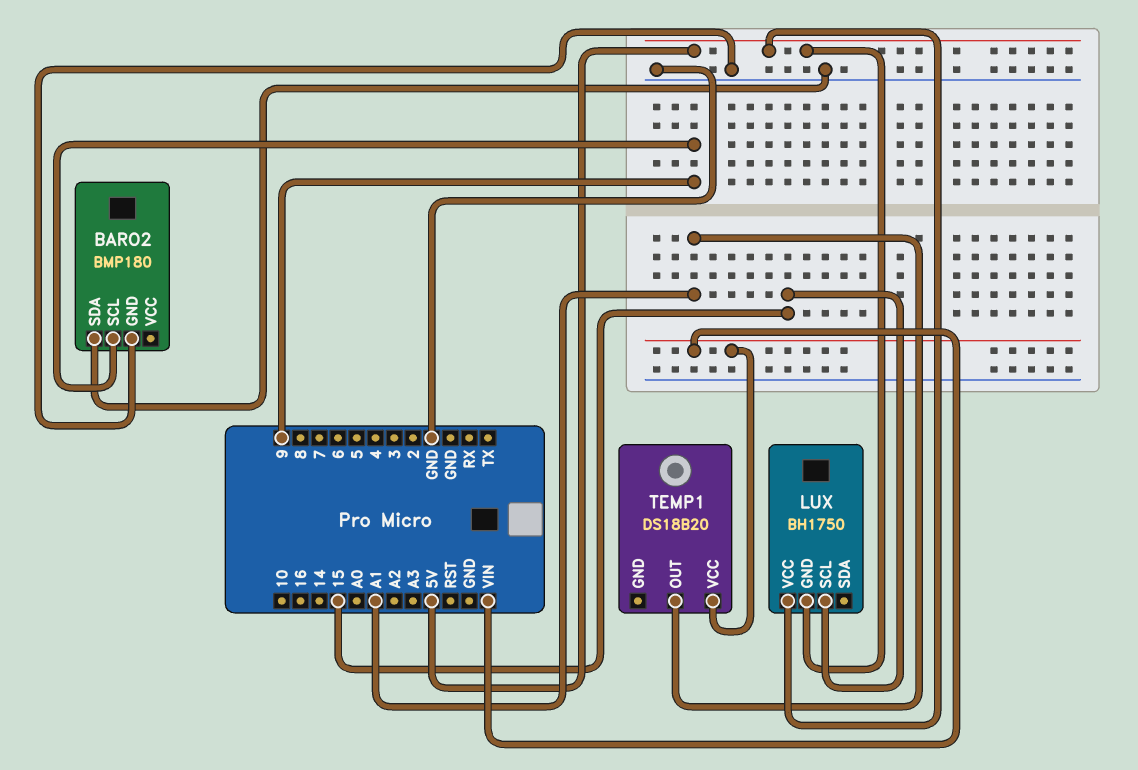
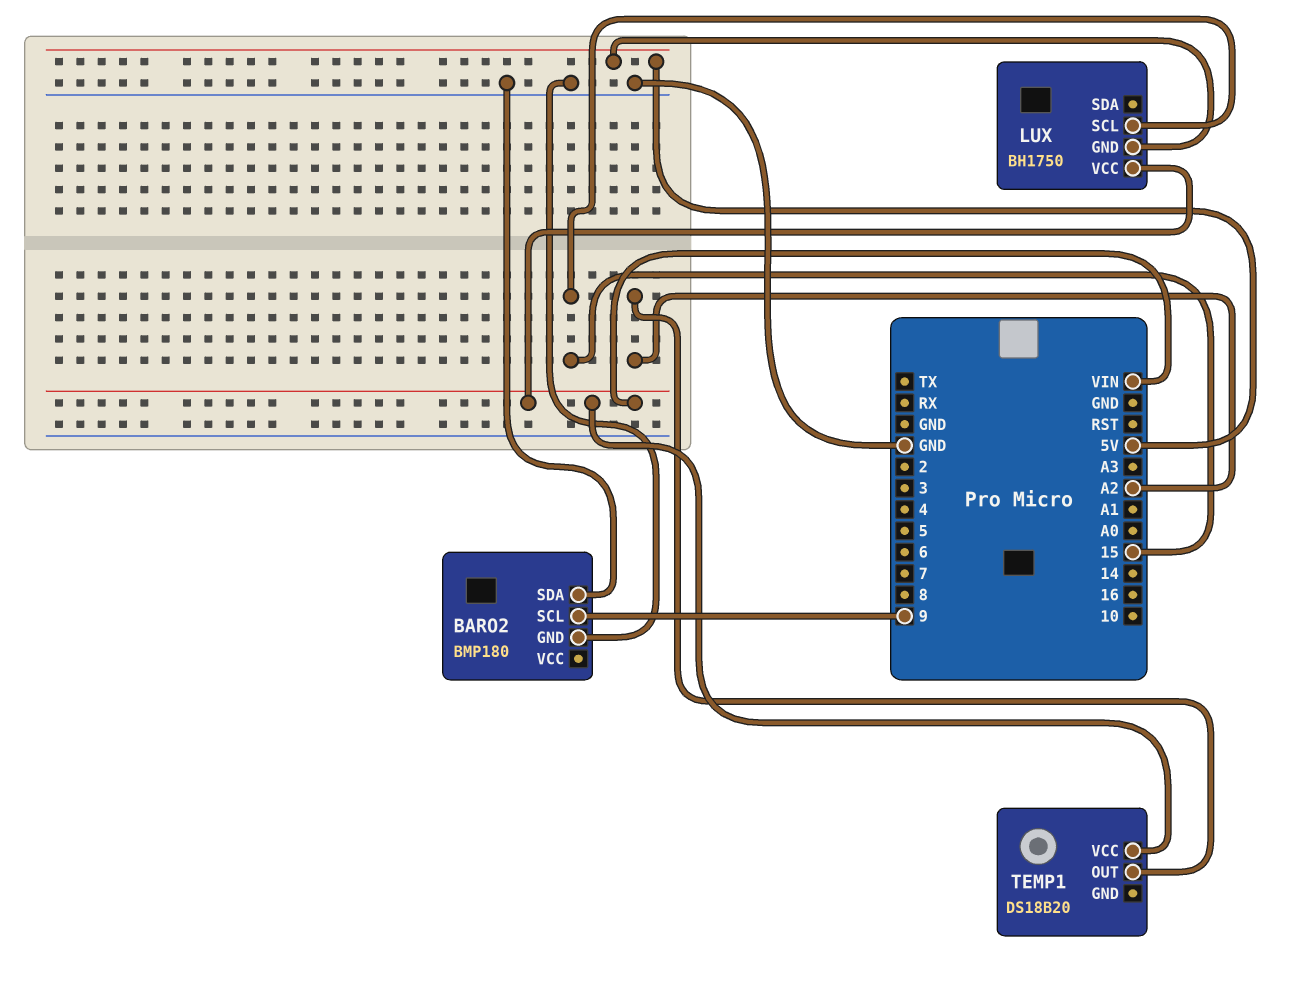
LUX pin VCC: 5V -> VIN
TEMP1 pin OUT: A1 -> A2

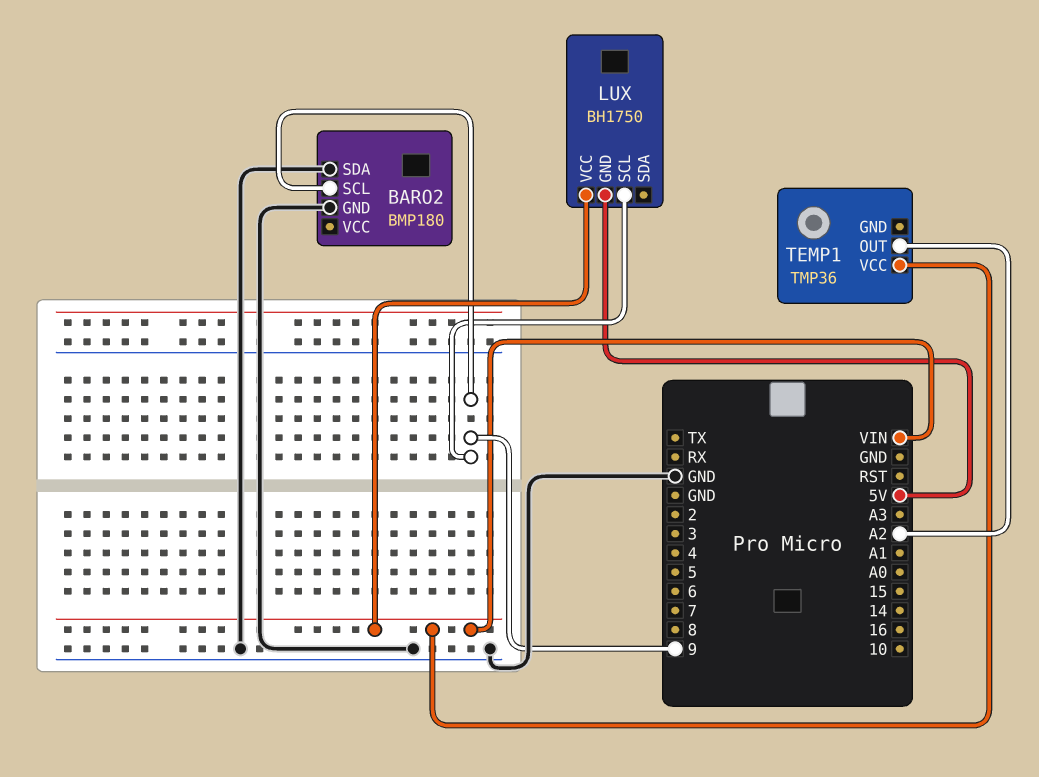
LUX pin SCL: 15 -> 9
TEMP1: DS18B20 -> TMP36

